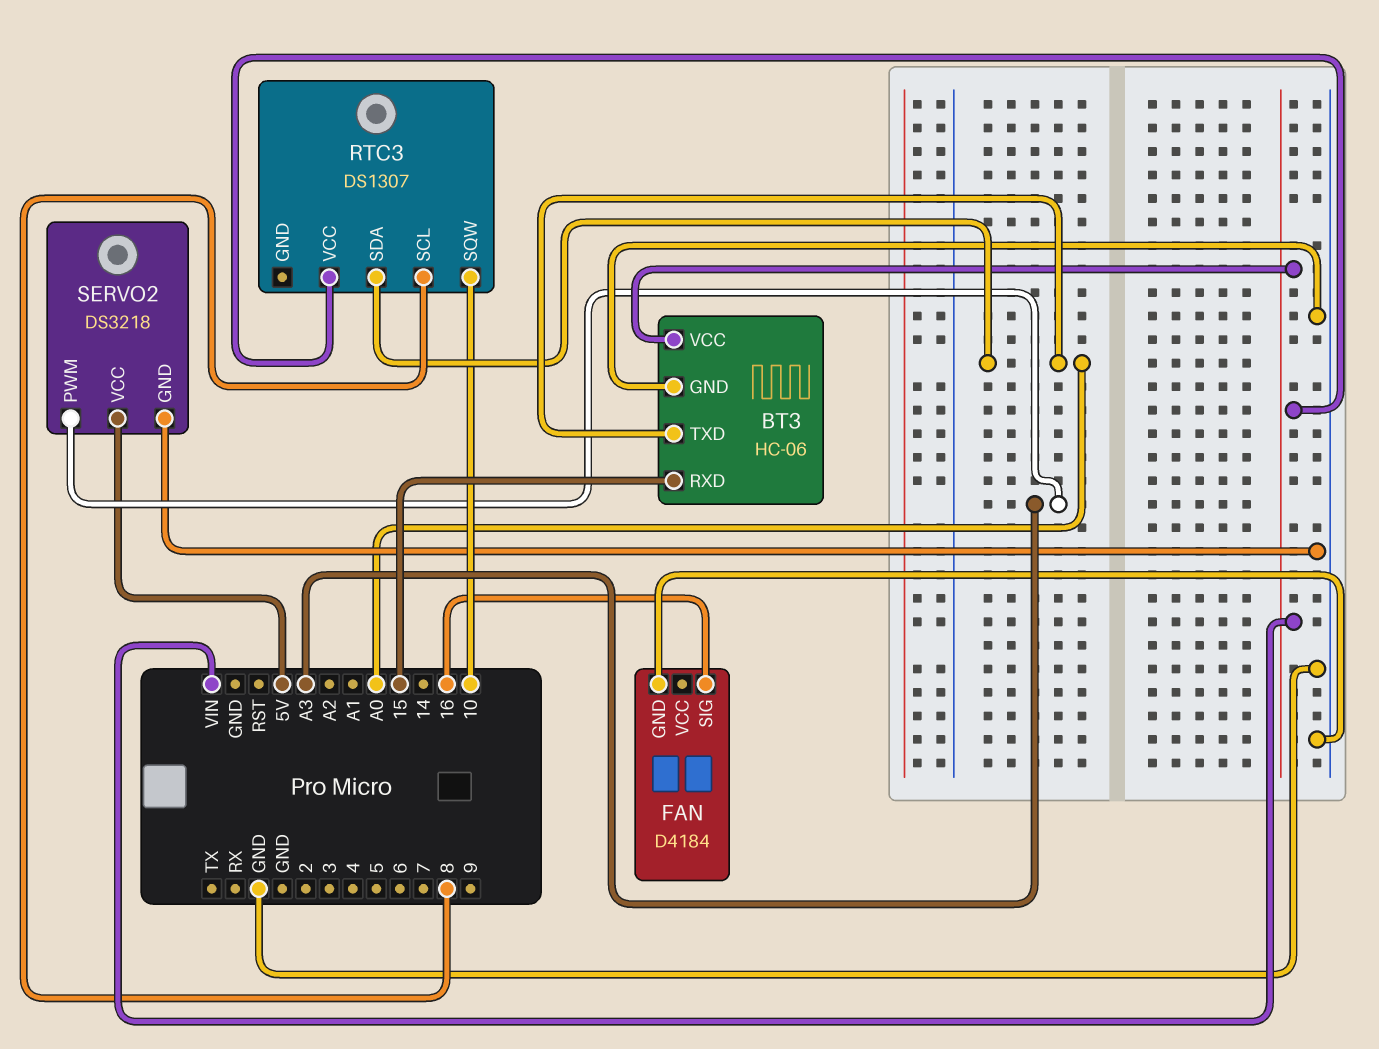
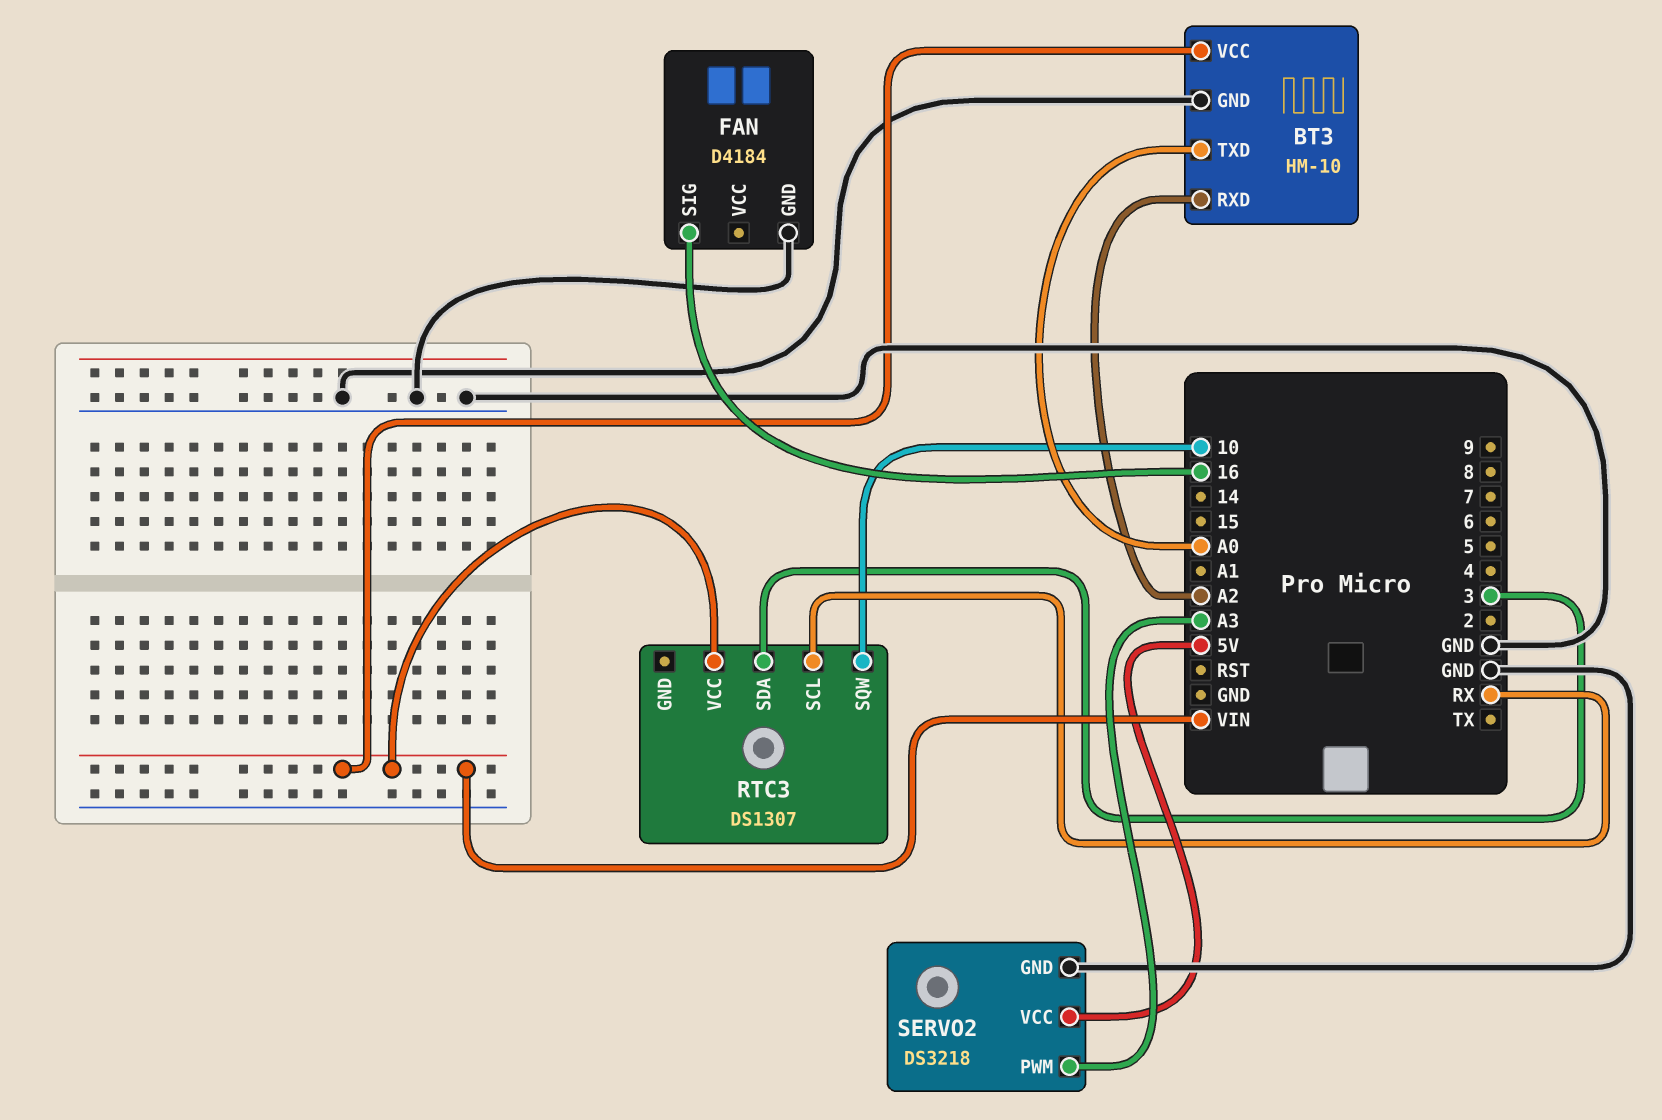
BT3: HC-06 -> HM-10
BT3 pin RXD: 15 -> A2
RTC3 pin SCL: 8 -> RX
RTC3 pin SDA: A0 -> 3

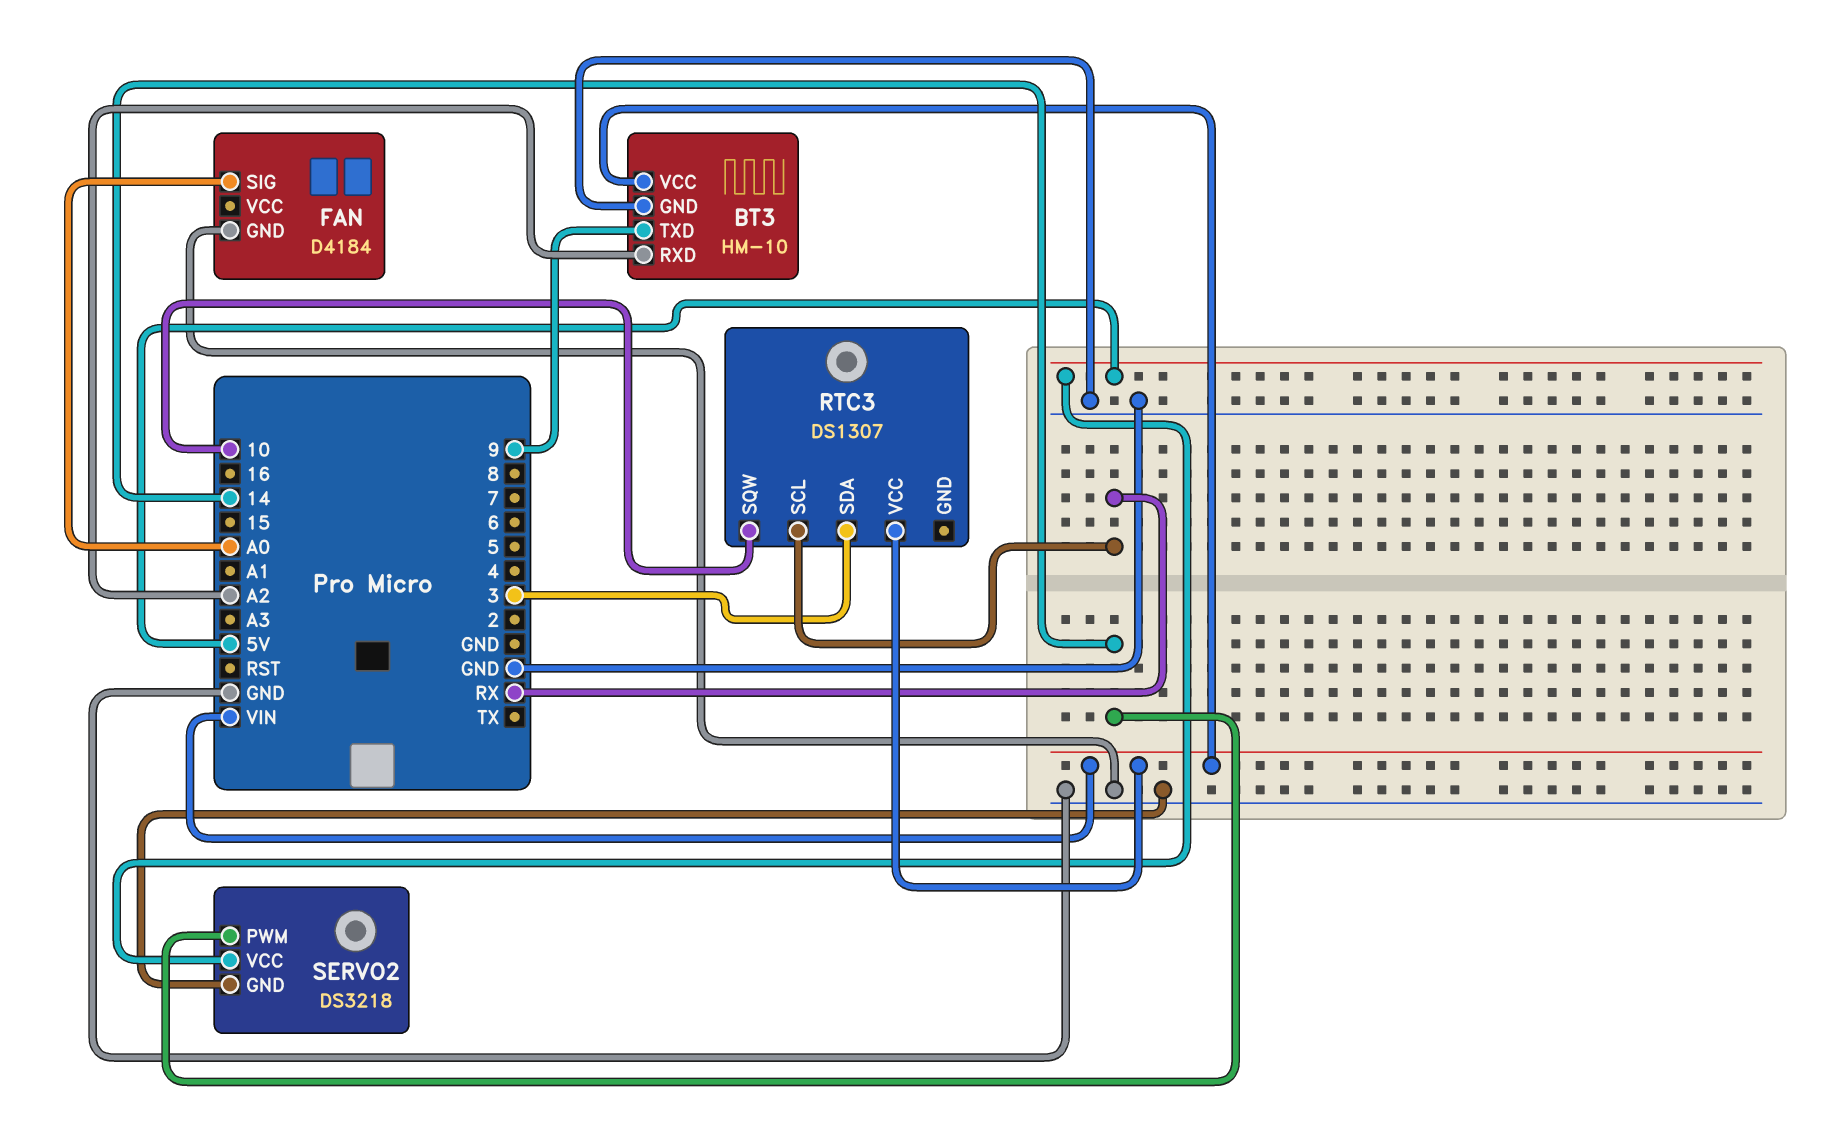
BT3 pin TXD: A0 -> 9
FAN pin SIG: 16 -> A0
SERVO2 pin PWM: A3 -> 14

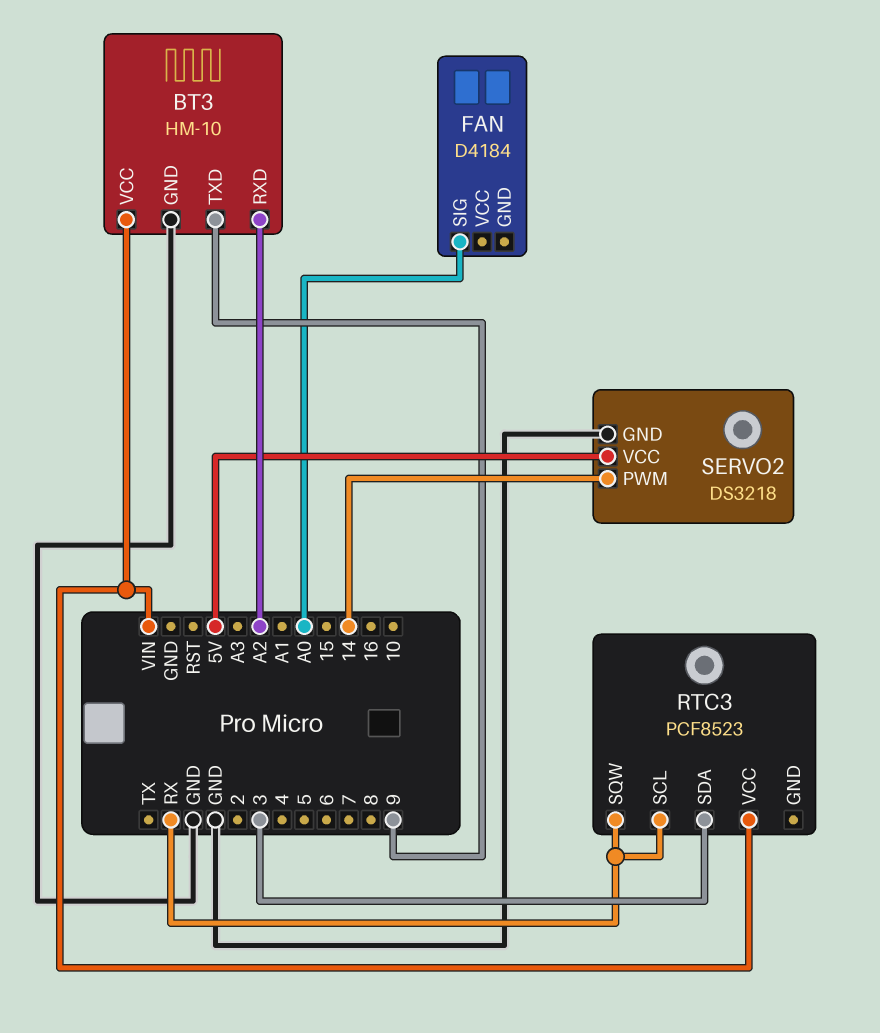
FAN pin GND: GND -> none
RTC3: DS1307 -> PCF8523
RTC3 pin SQW: 10 -> RX

